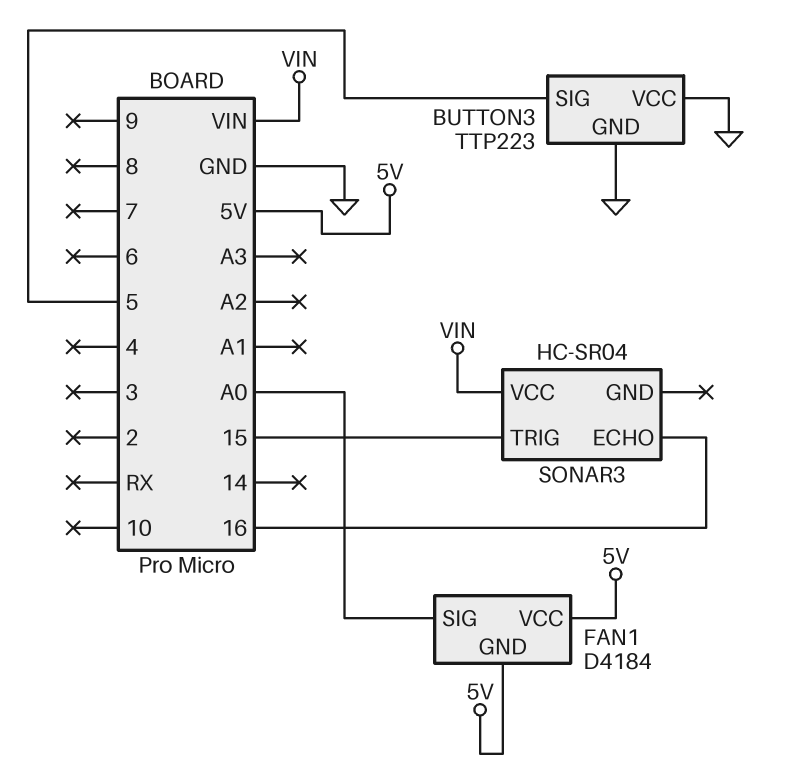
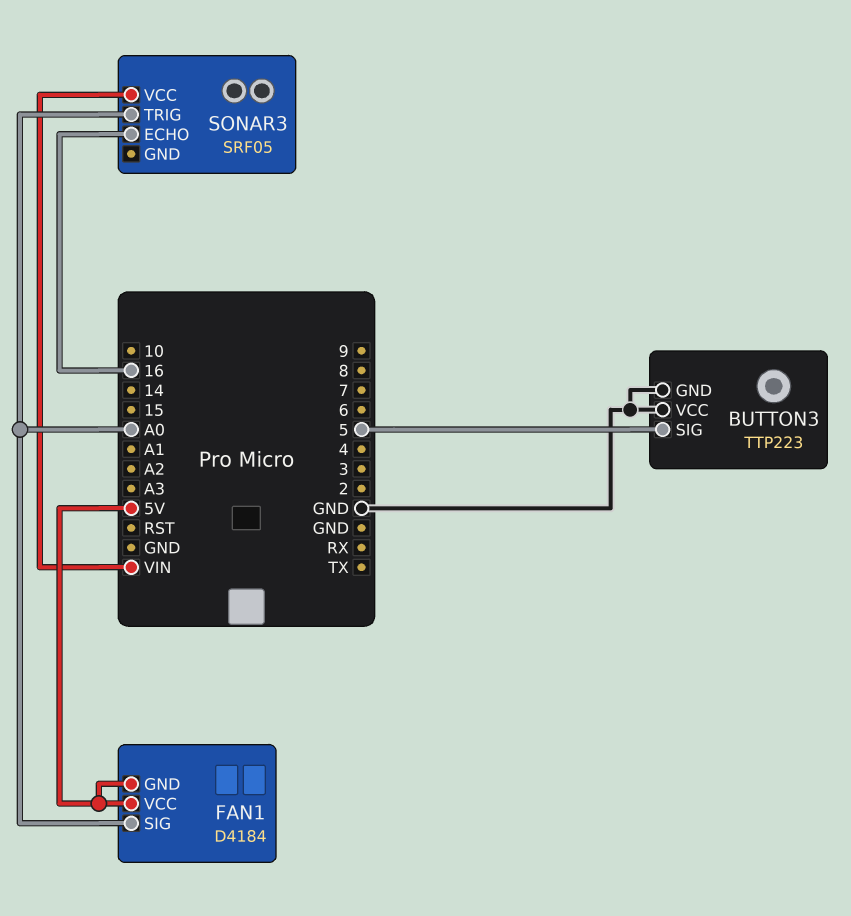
SONAR3: HC-SR04 -> SRF05
SONAR3 pin TRIG: 15 -> A0

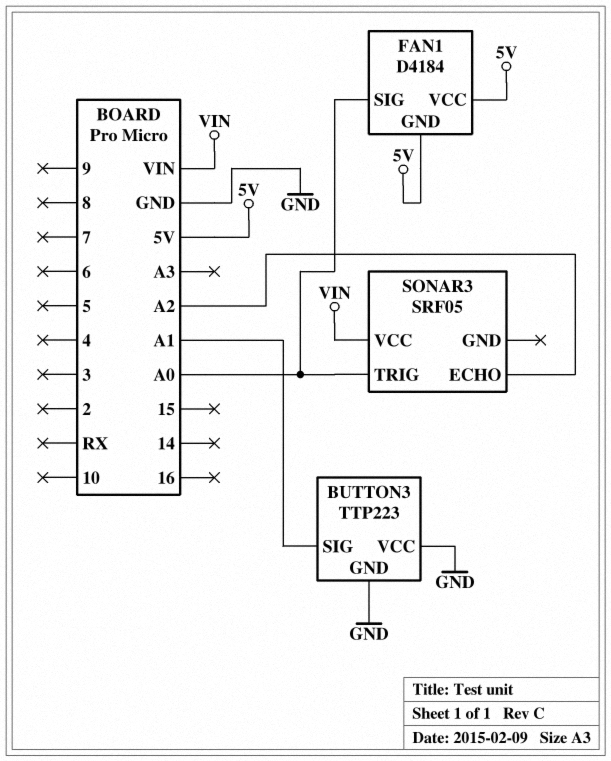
BUTTON3 pin SIG: 5 -> A1
SONAR3 pin ECHO: 16 -> A2

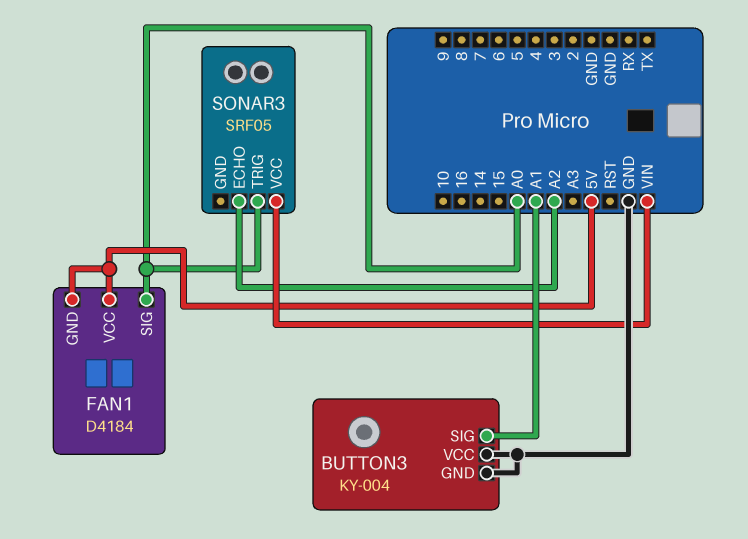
BUTTON3: TTP223 -> KY-004

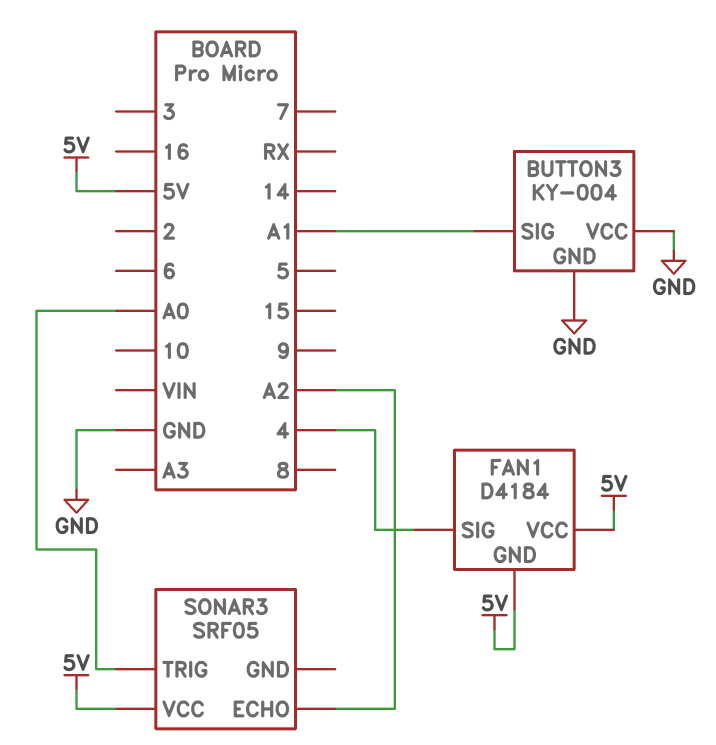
FAN1 pin SIG: A0 -> 4
SONAR3 pin VCC: VIN -> 5V

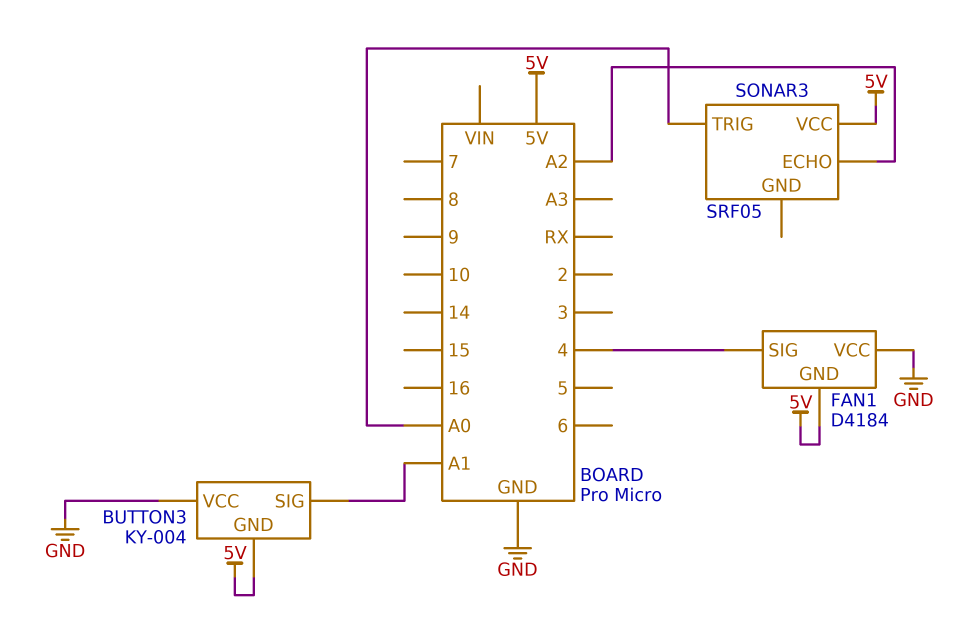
BUTTON3 pin GND: GND -> 5V
FAN1 pin VCC: 5V -> GND

